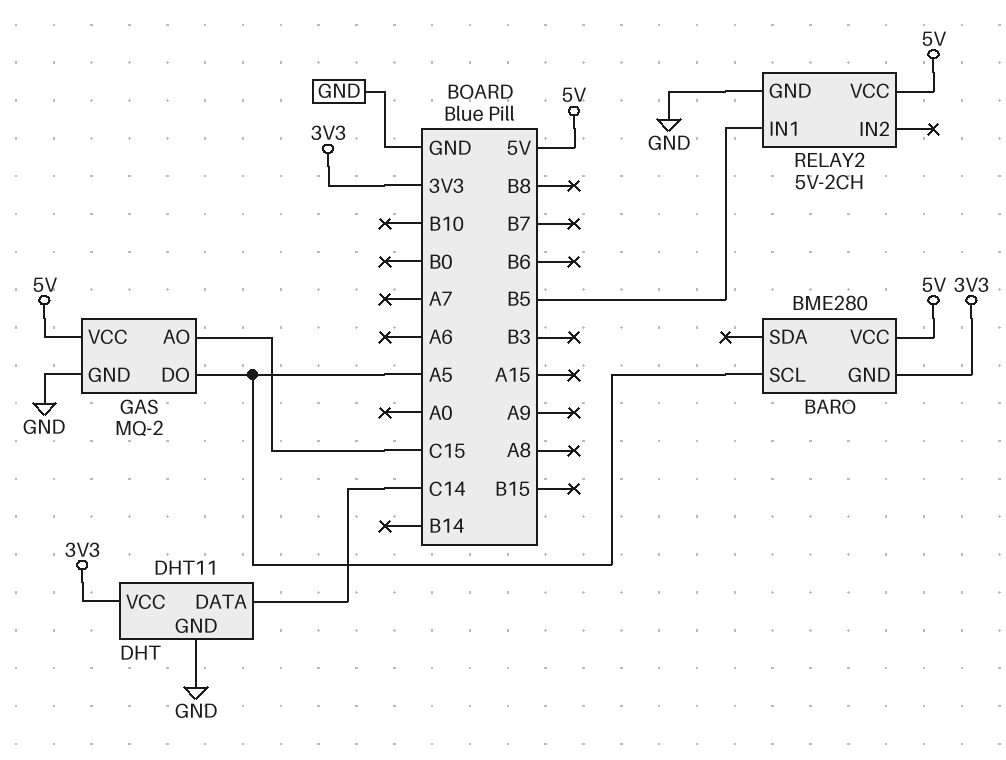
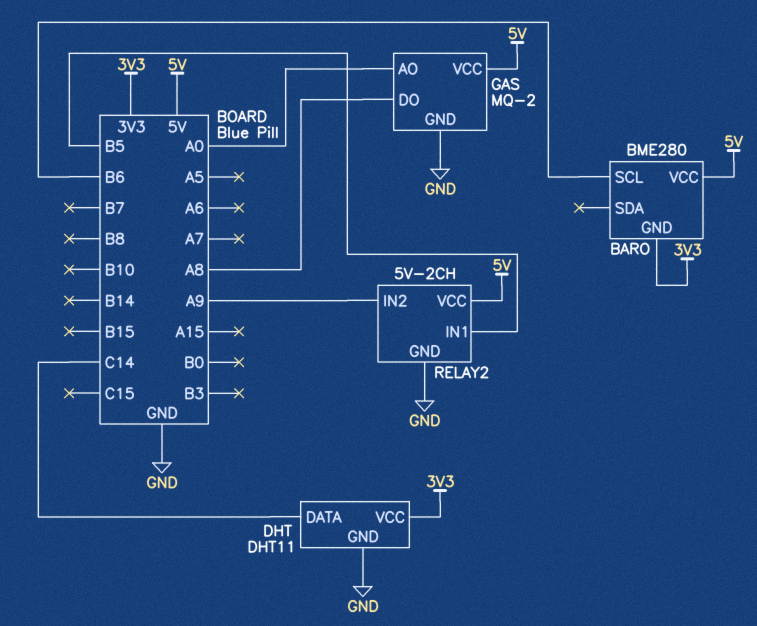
BARO pin SCL: A5 -> B6
GAS pin AO: C15 -> A0
GAS pin DO: A5 -> A8
RELAY2 pin IN2: none -> A9

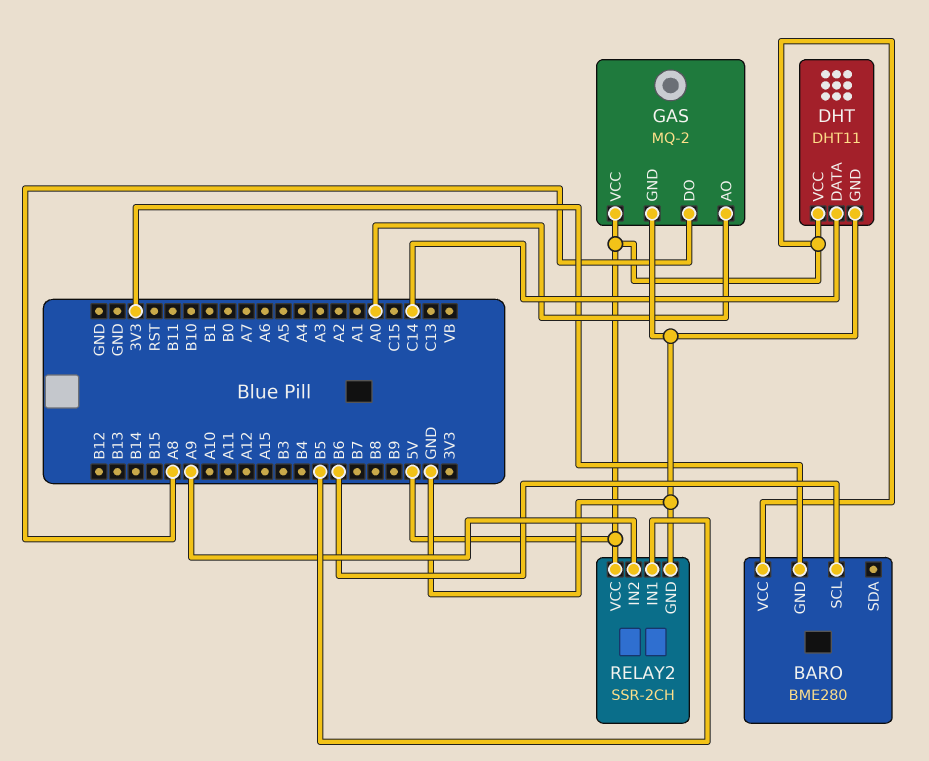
DHT pin VCC: 3V3 -> 5V
RELAY2: 5V-2CH -> SSR-2CH

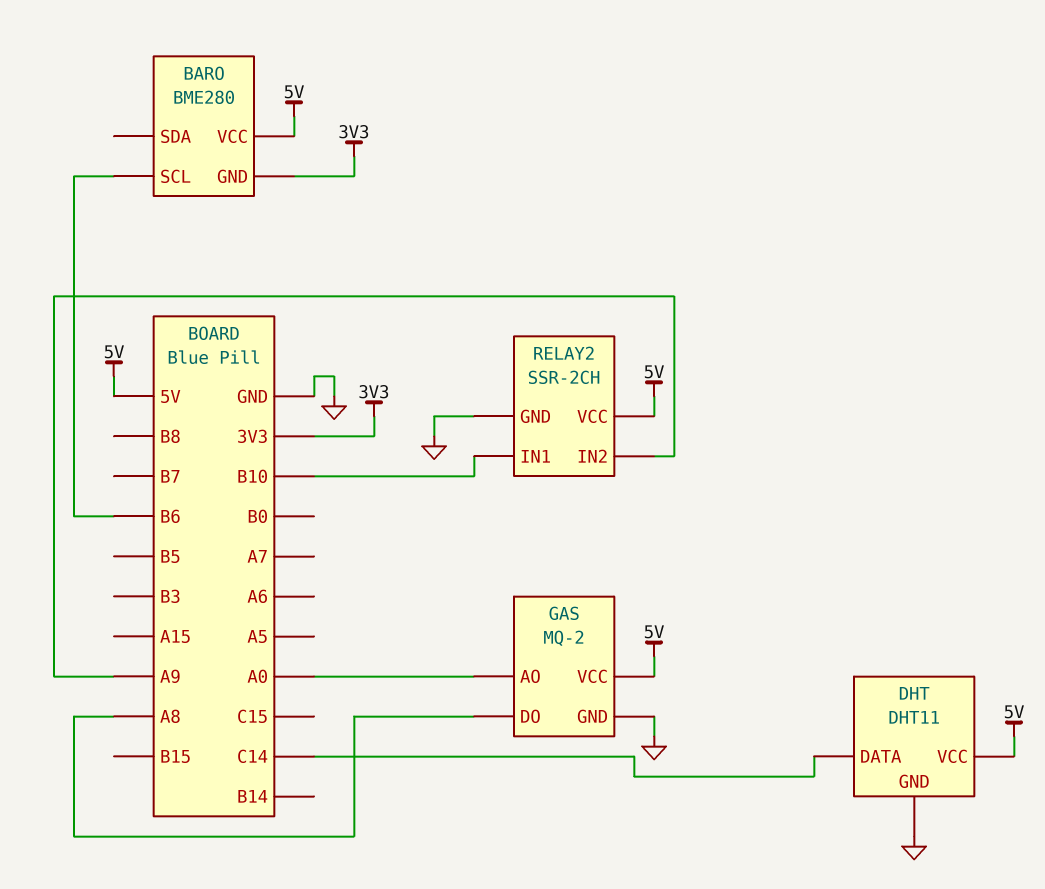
RELAY2 pin IN1: B5 -> B10

